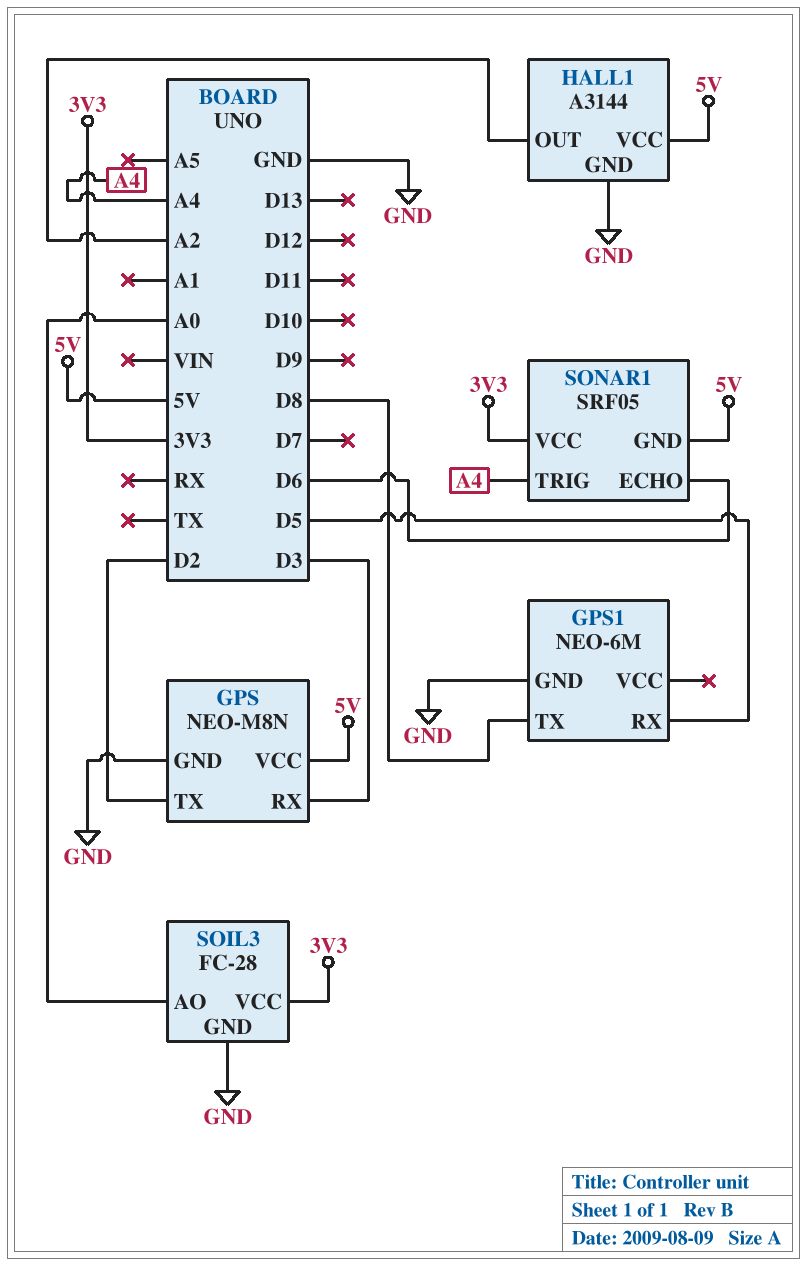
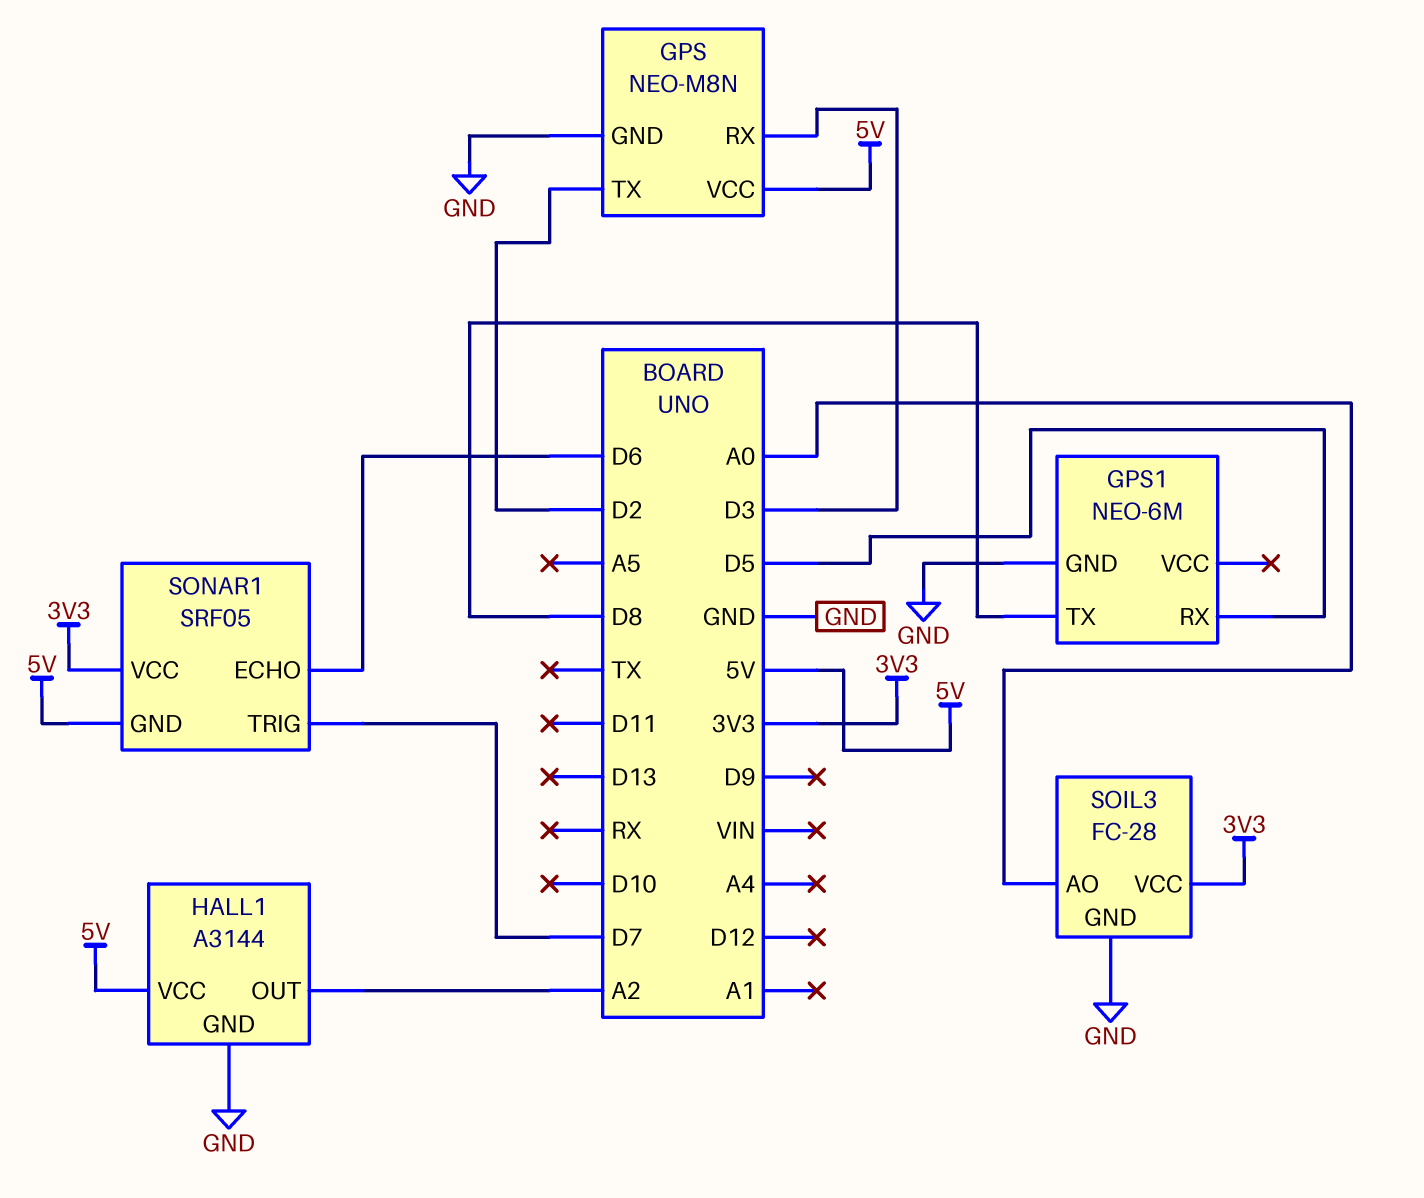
SONAR1 pin TRIG: A4 -> D7

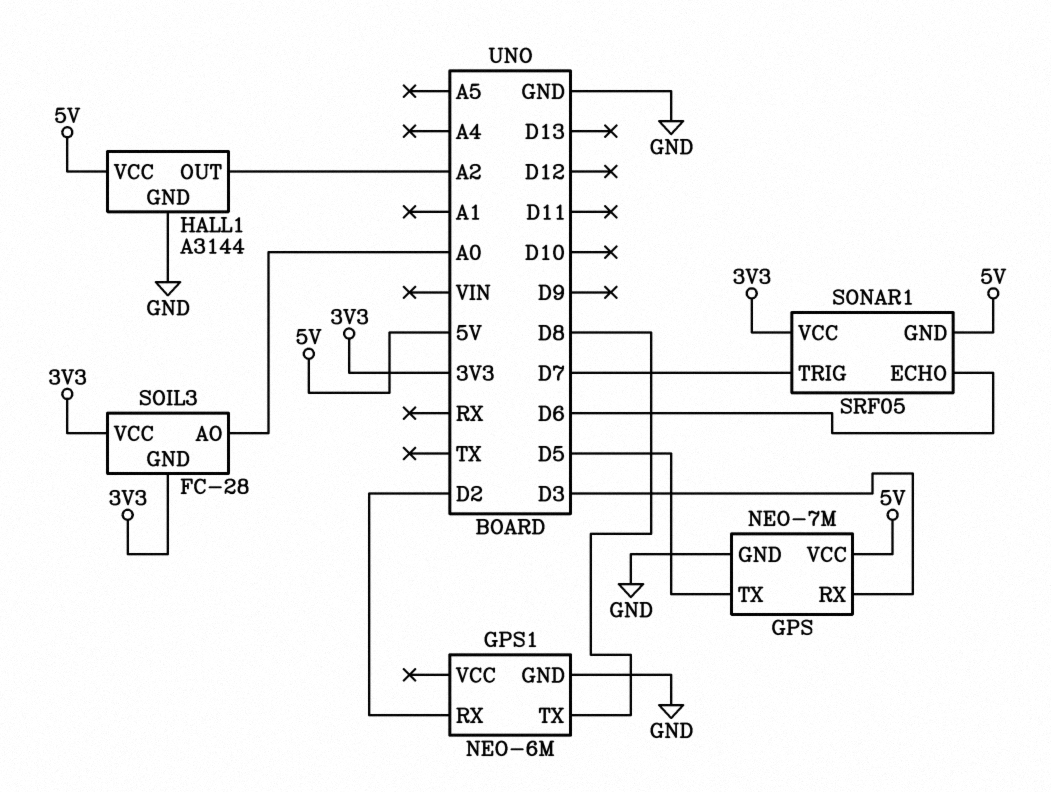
GPS: NEO-M8N -> NEO-7M
GPS pin TX: D2 -> D5
GPS1 pin RX: D5 -> D2
SOIL3 pin GND: GND -> 3V3

